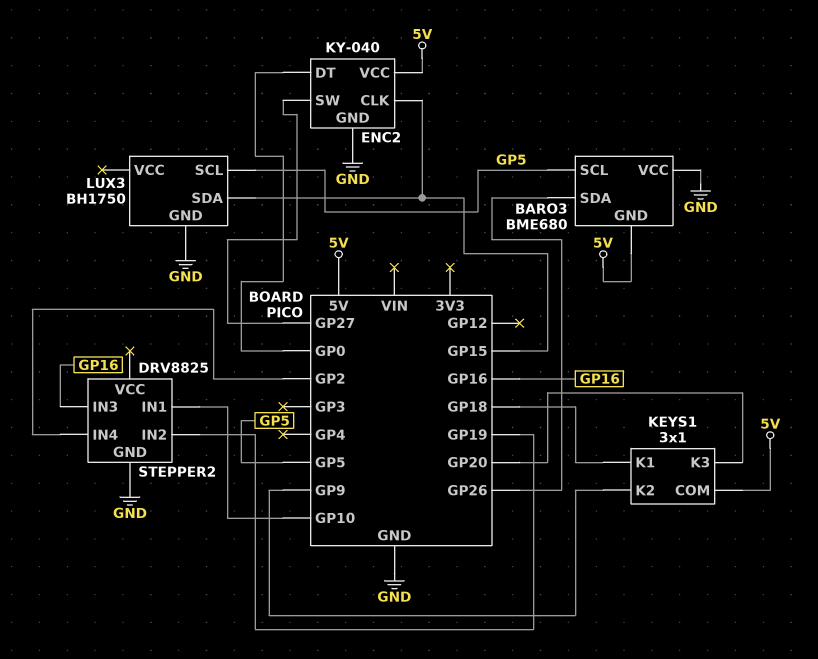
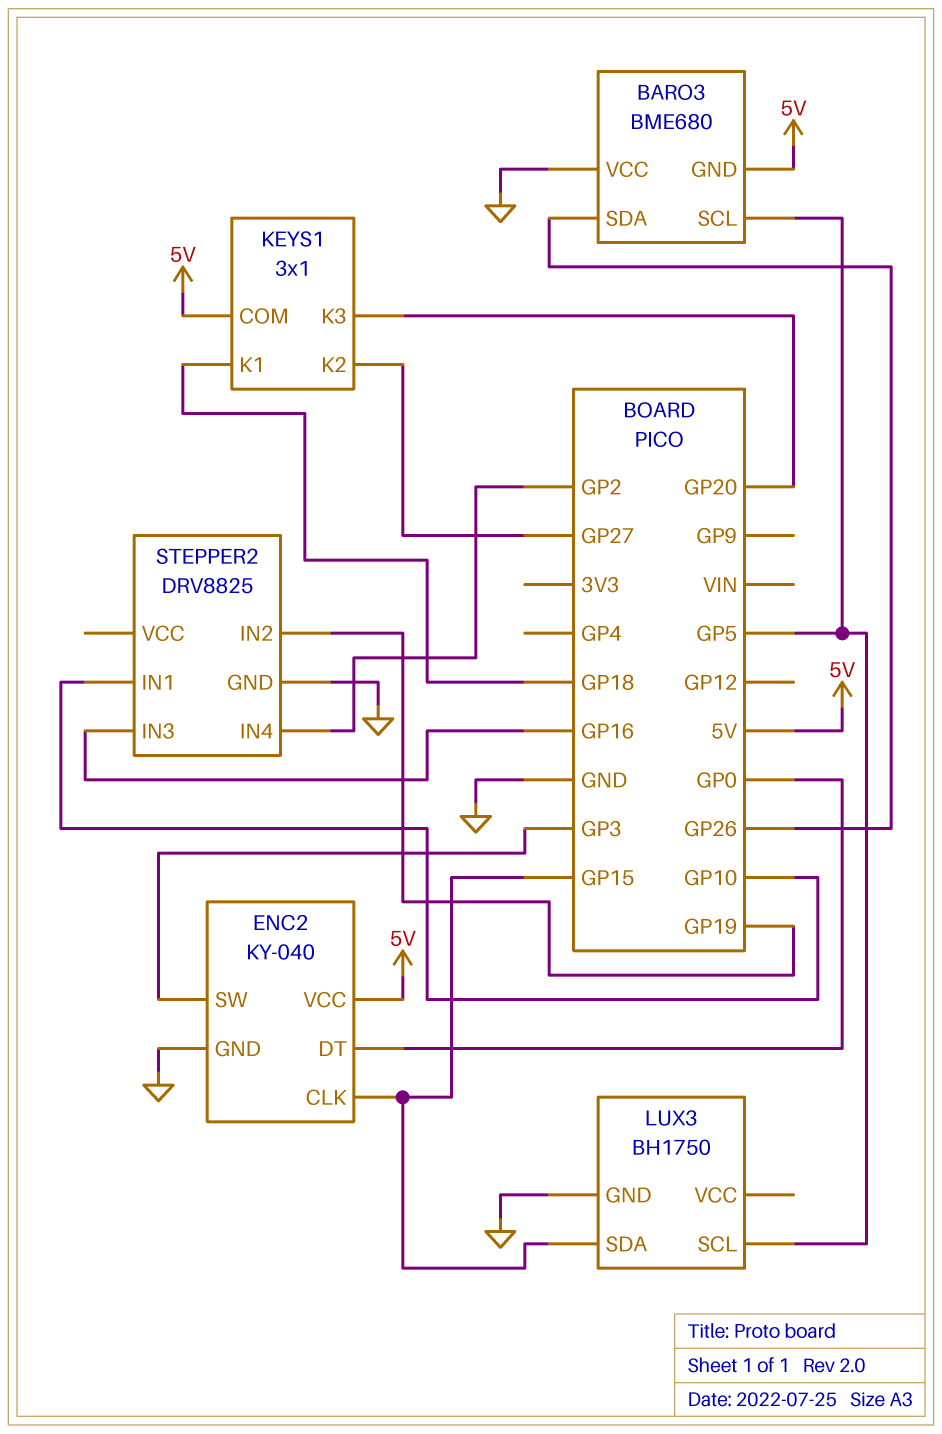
ENC2 pin SW: GP27 -> GP3
KEYS1 pin K2: GP9 -> GP27

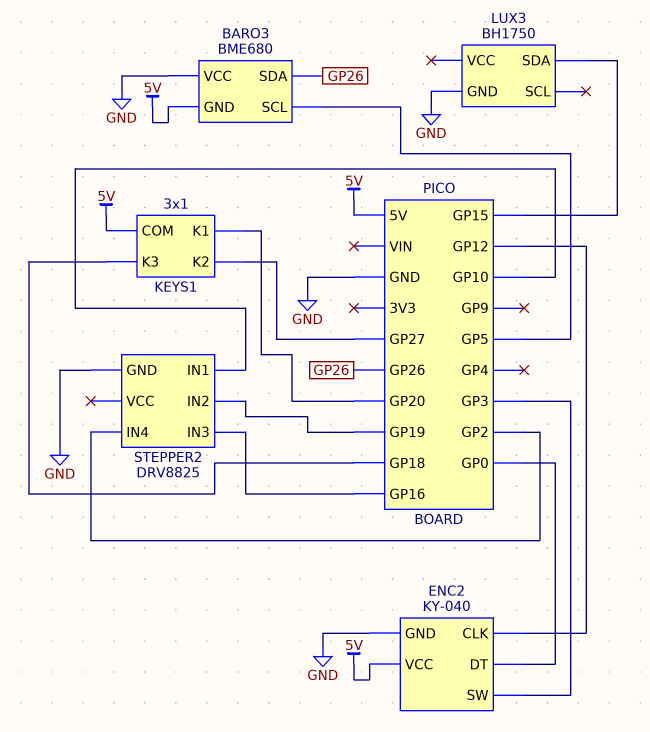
ENC2 pin CLK: GP15 -> GP12
KEYS1 pin K1: GP18 -> GP20
KEYS1 pin K3: GP20 -> GP18
LUX3 pin SCL: GP5 -> none

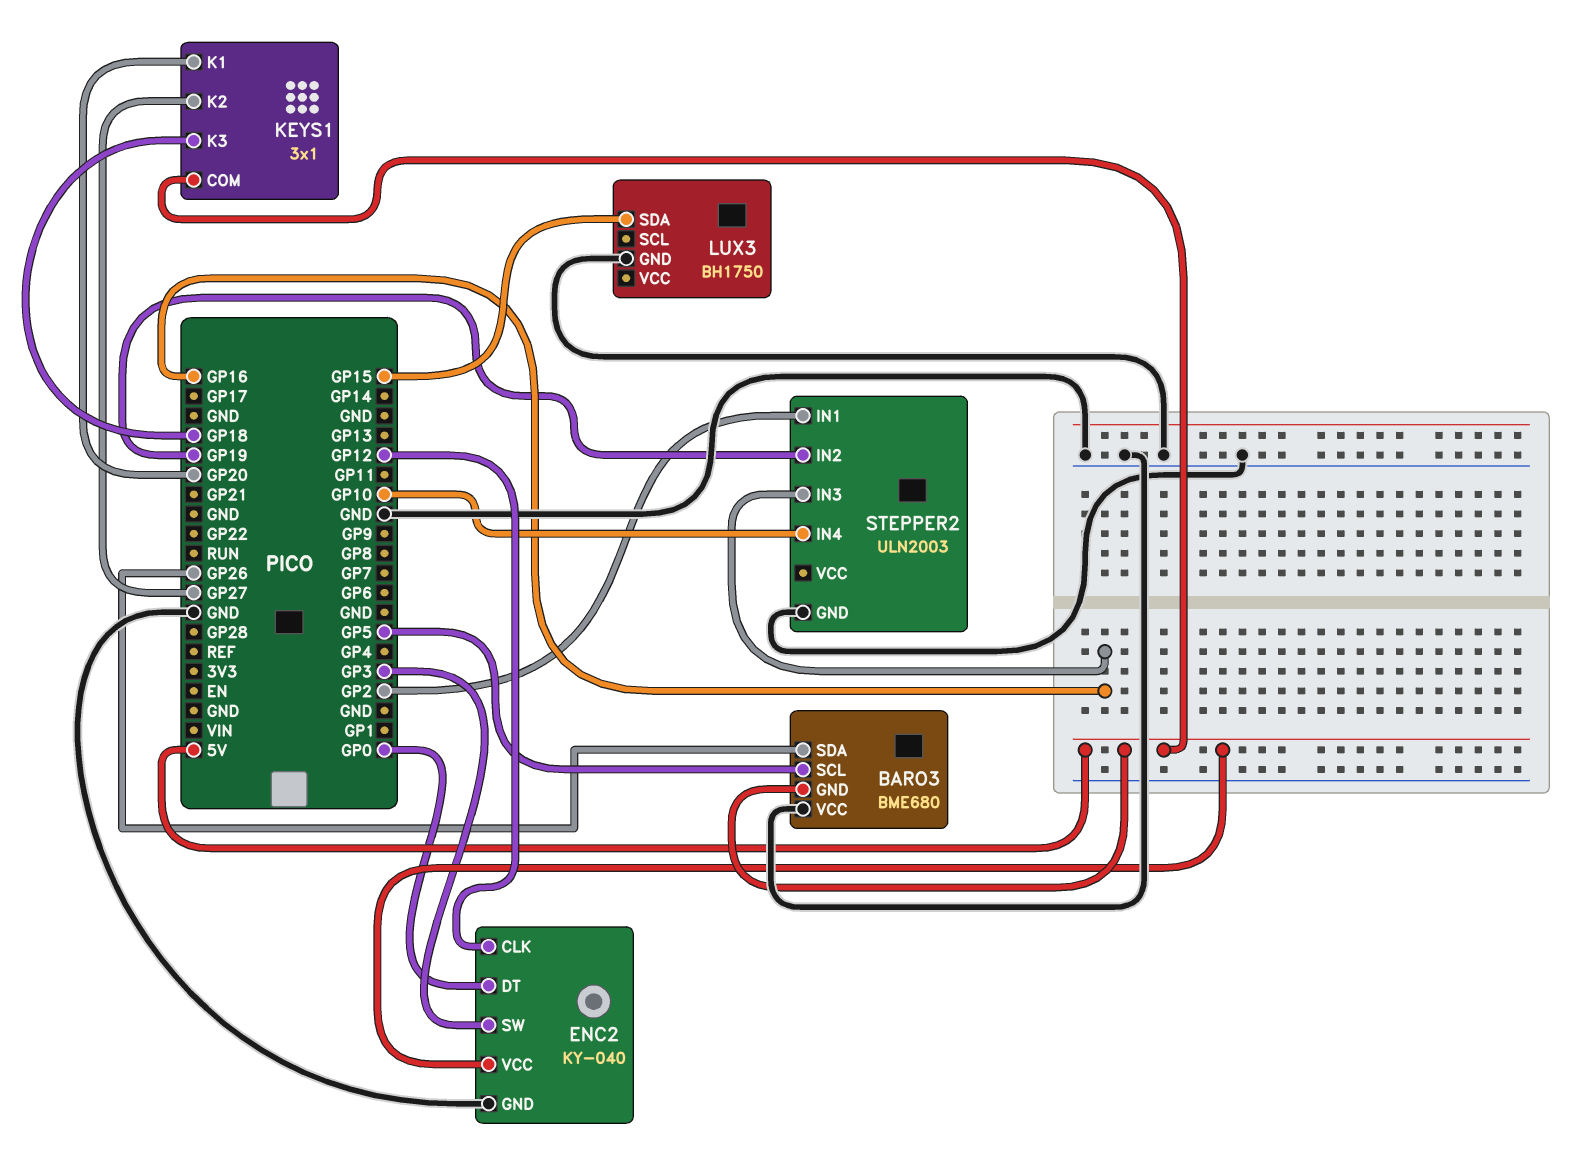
STEPPER2: DRV8825 -> ULN2003
STEPPER2 pin IN1: GP10 -> GP2
STEPPER2 pin IN4: GP2 -> GP10

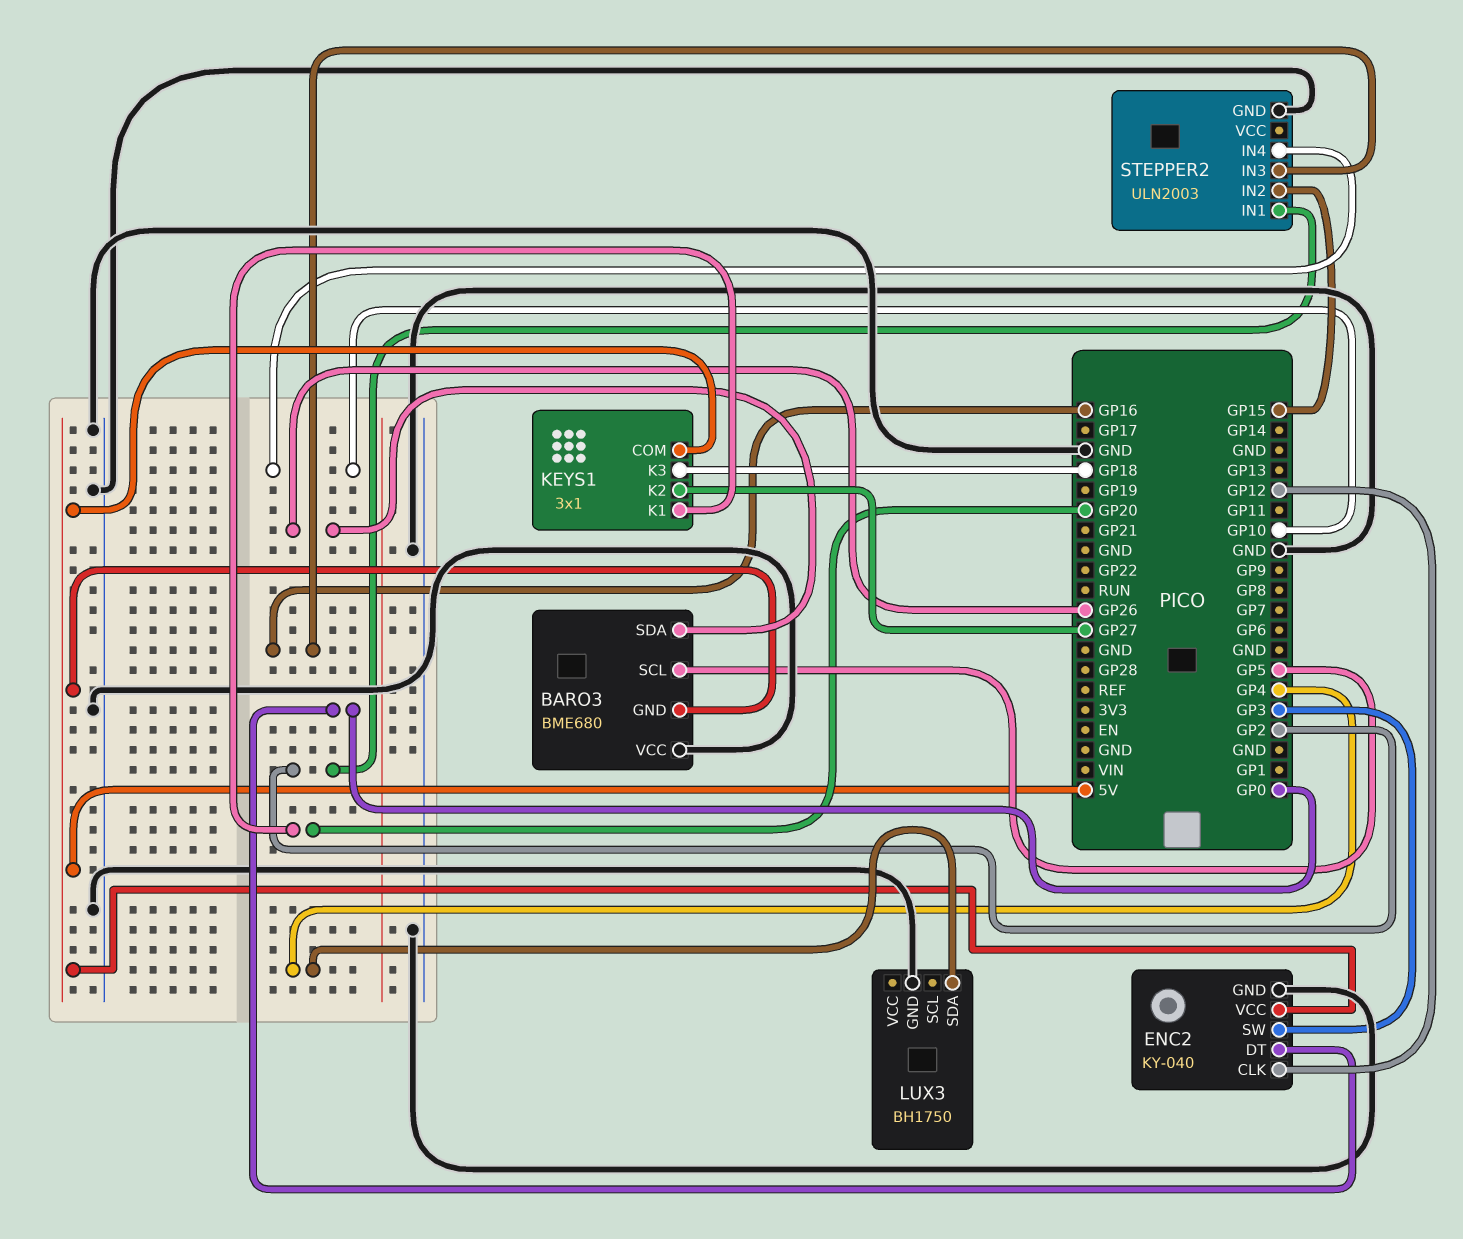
LUX3 pin SDA: GP15 -> GP4
STEPPER2 pin IN2: GP19 -> GP15

